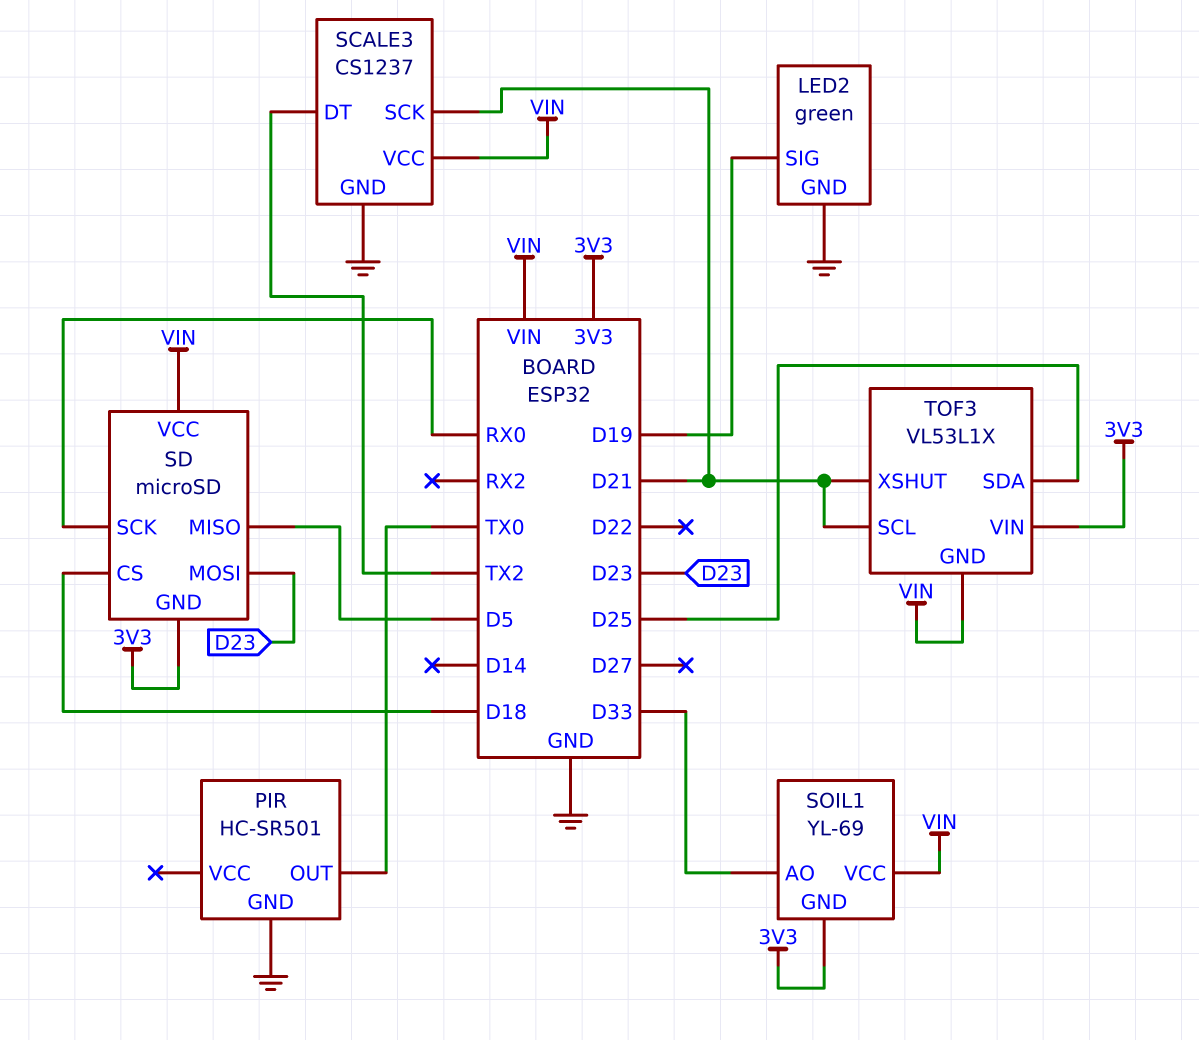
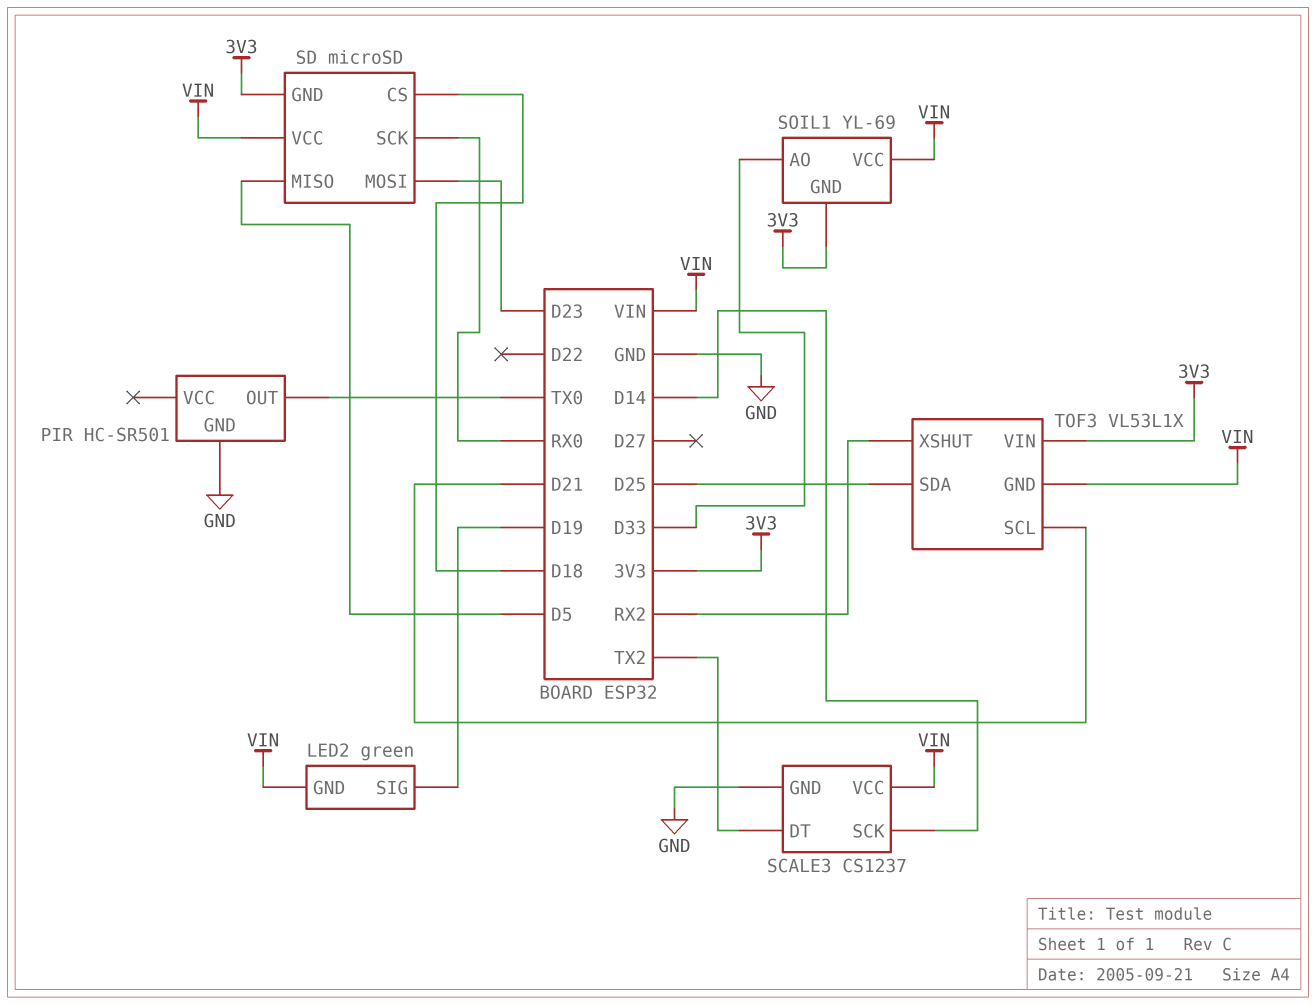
LED2 pin GND: GND -> VIN
SCALE3 pin SCK: D21 -> D14
TOF3 pin XSHUT: D21 -> RX2

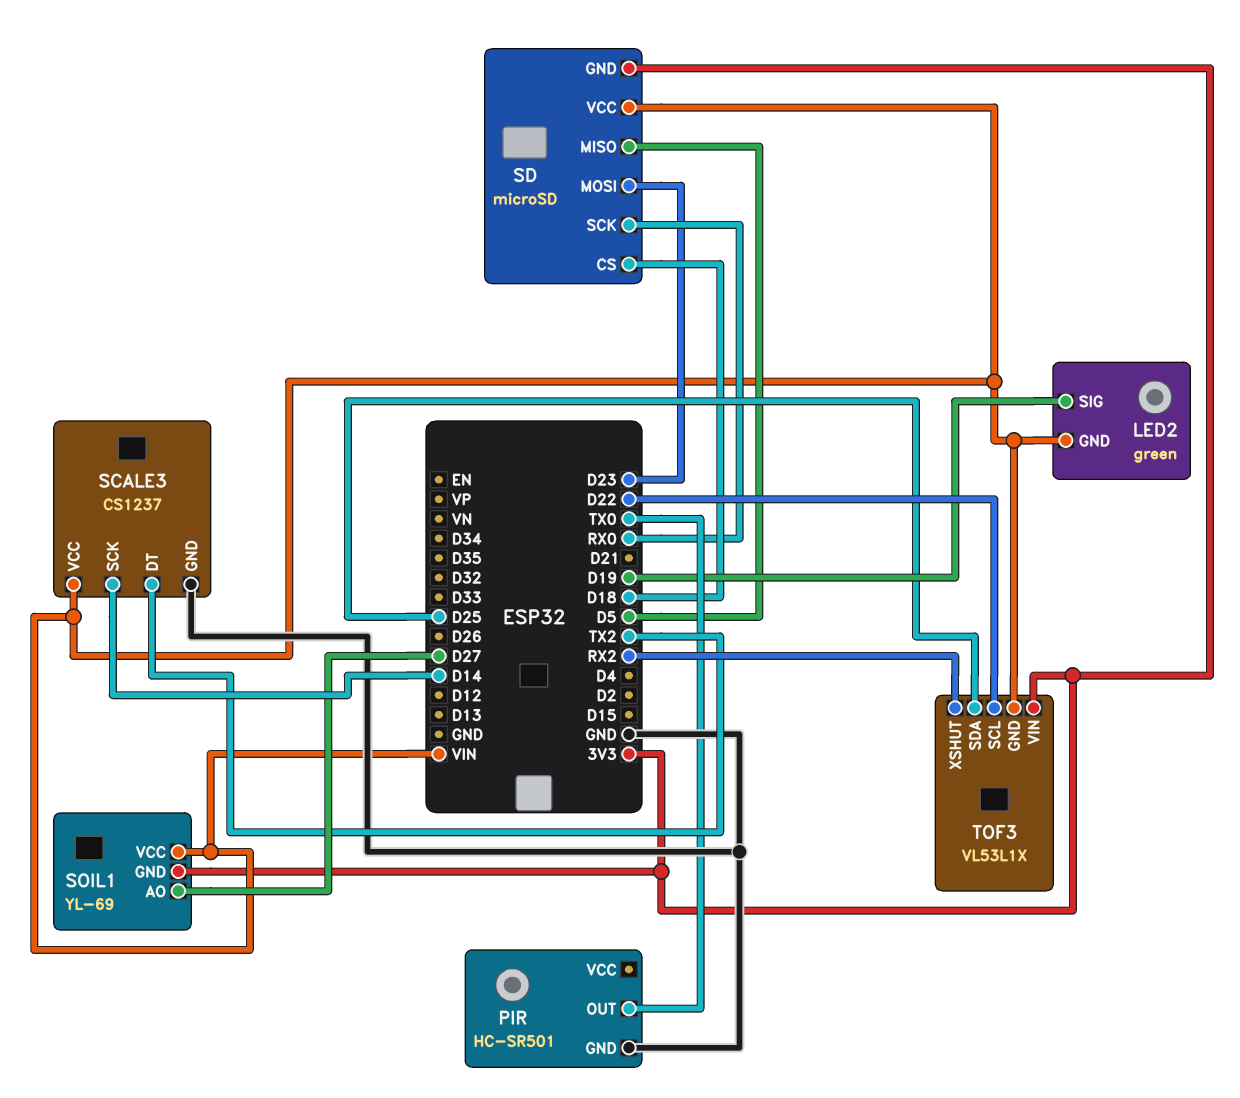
SOIL1 pin AO: D33 -> D27
TOF3 pin SCL: D21 -> D22

